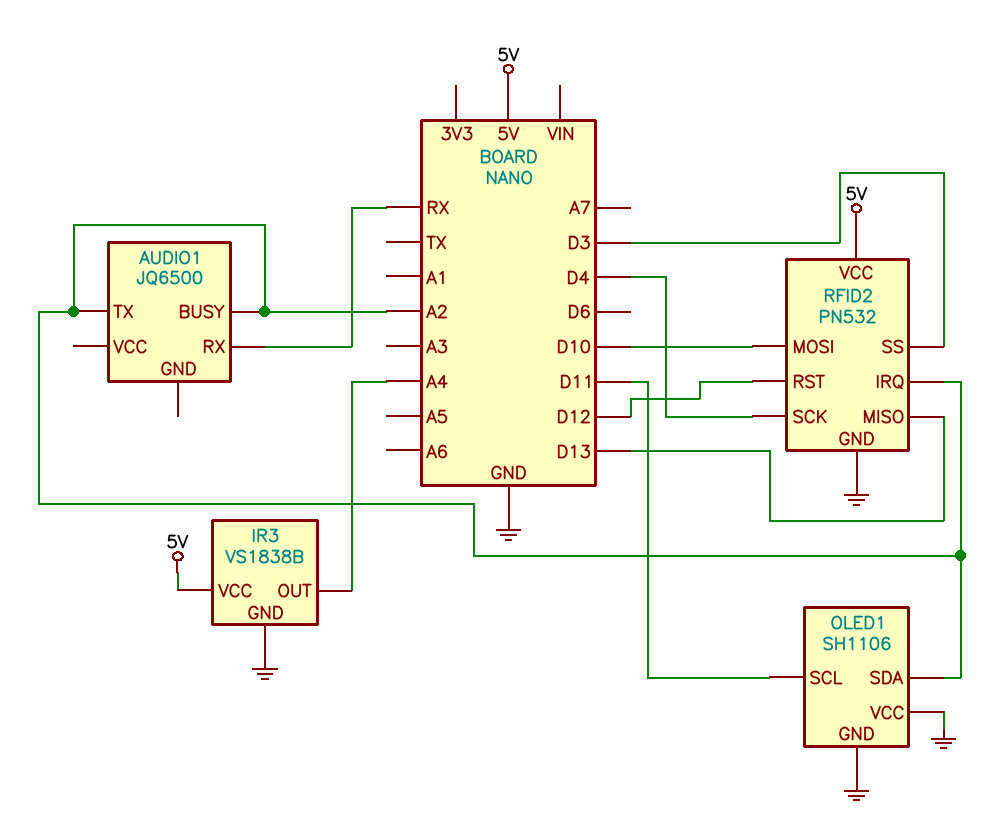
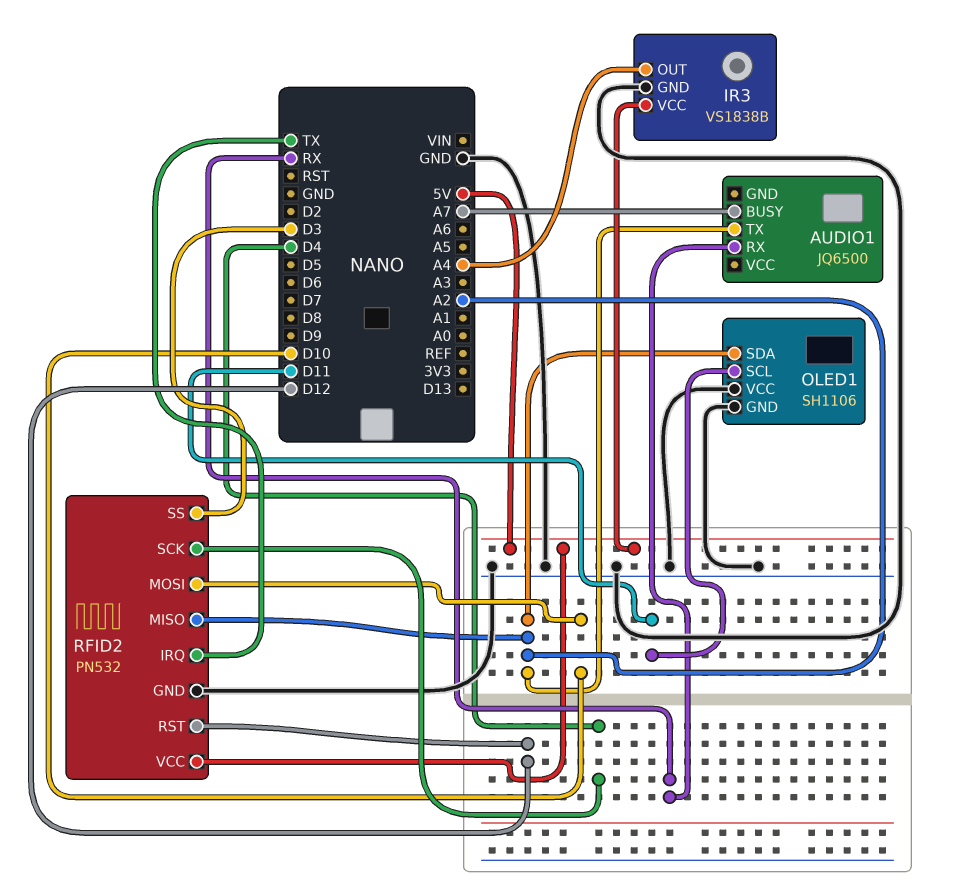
AUDIO1 pin BUSY: A2 -> A7
RFID2 pin IRQ: A2 -> TX
RFID2 pin MISO: D13 -> A2

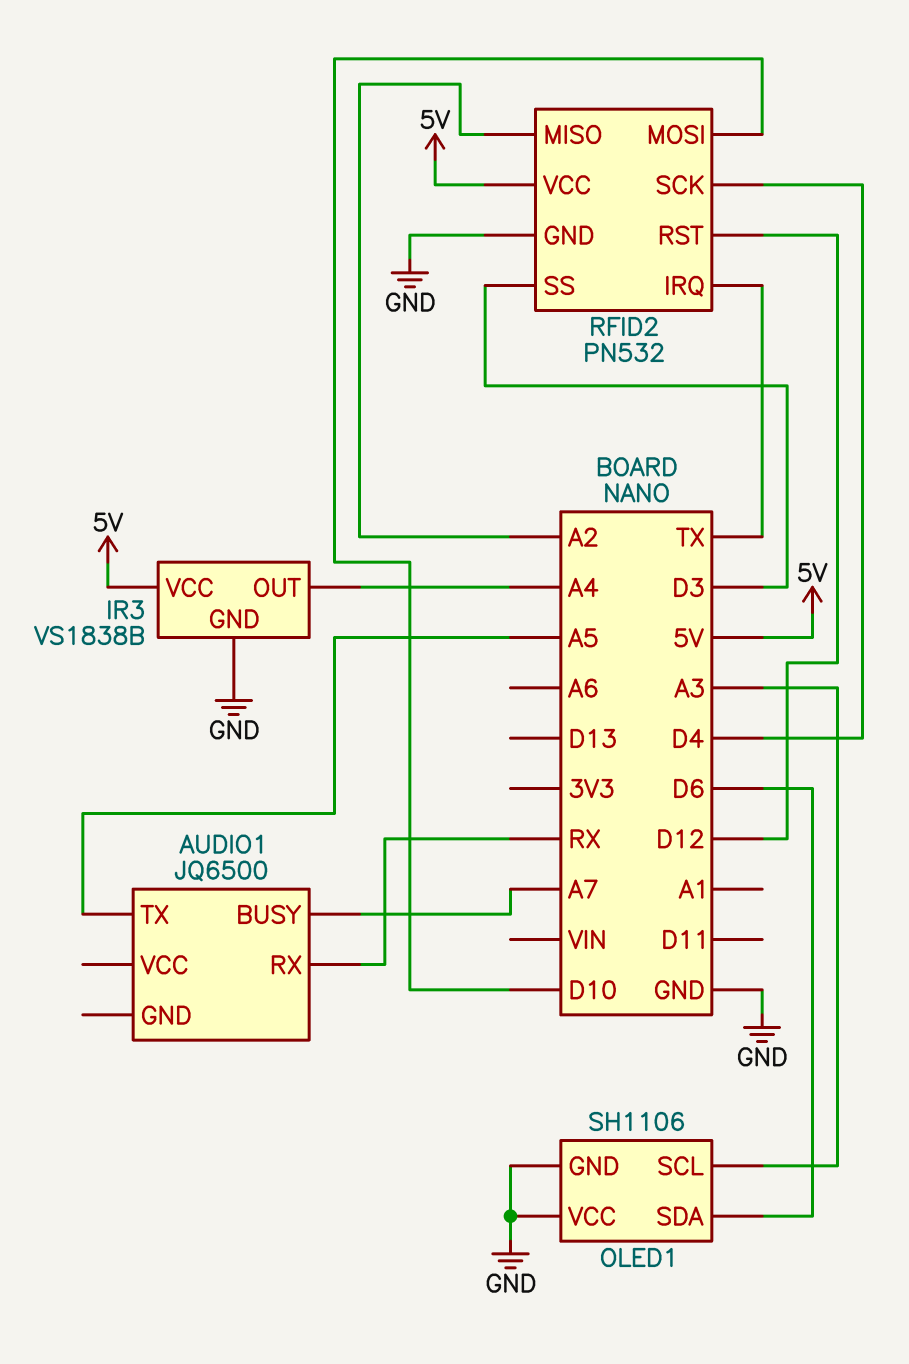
AUDIO1 pin TX: A2 -> A5
OLED1 pin SCL: D11 -> A3
OLED1 pin SDA: A2 -> D6

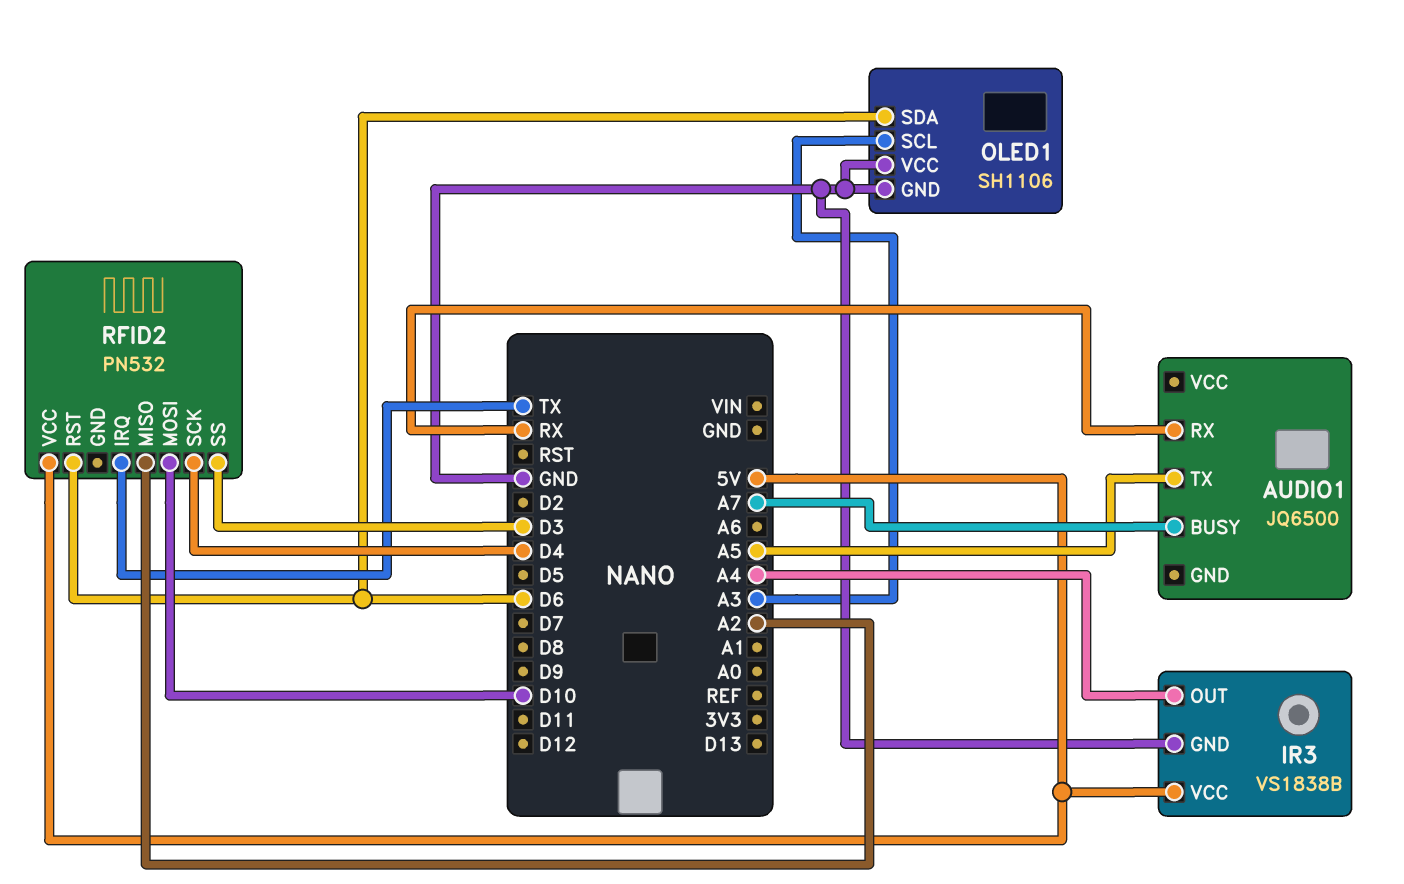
RFID2 pin GND: GND -> none
RFID2 pin RST: D12 -> D6

